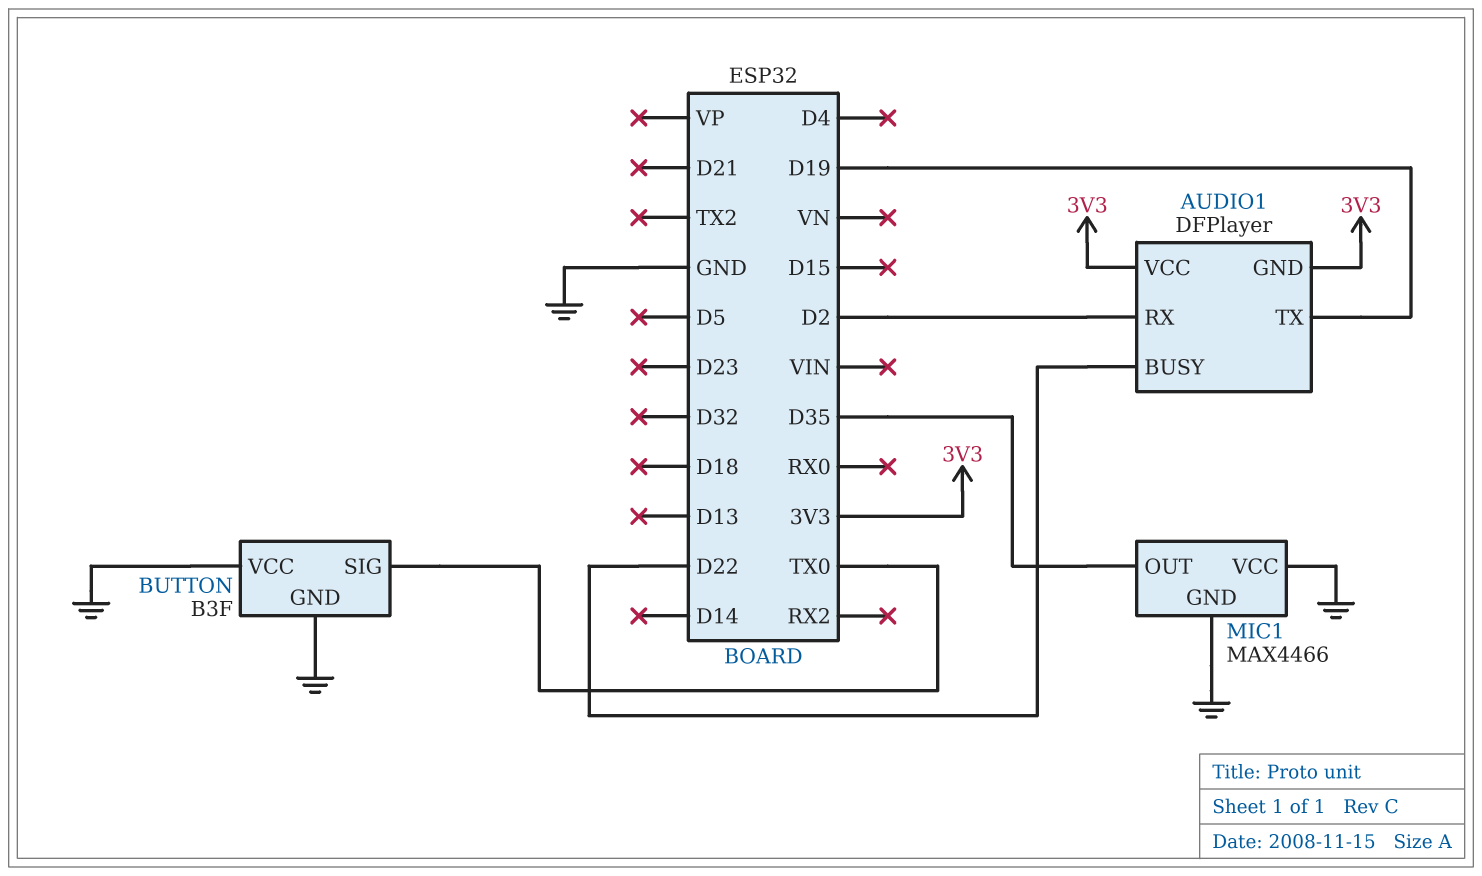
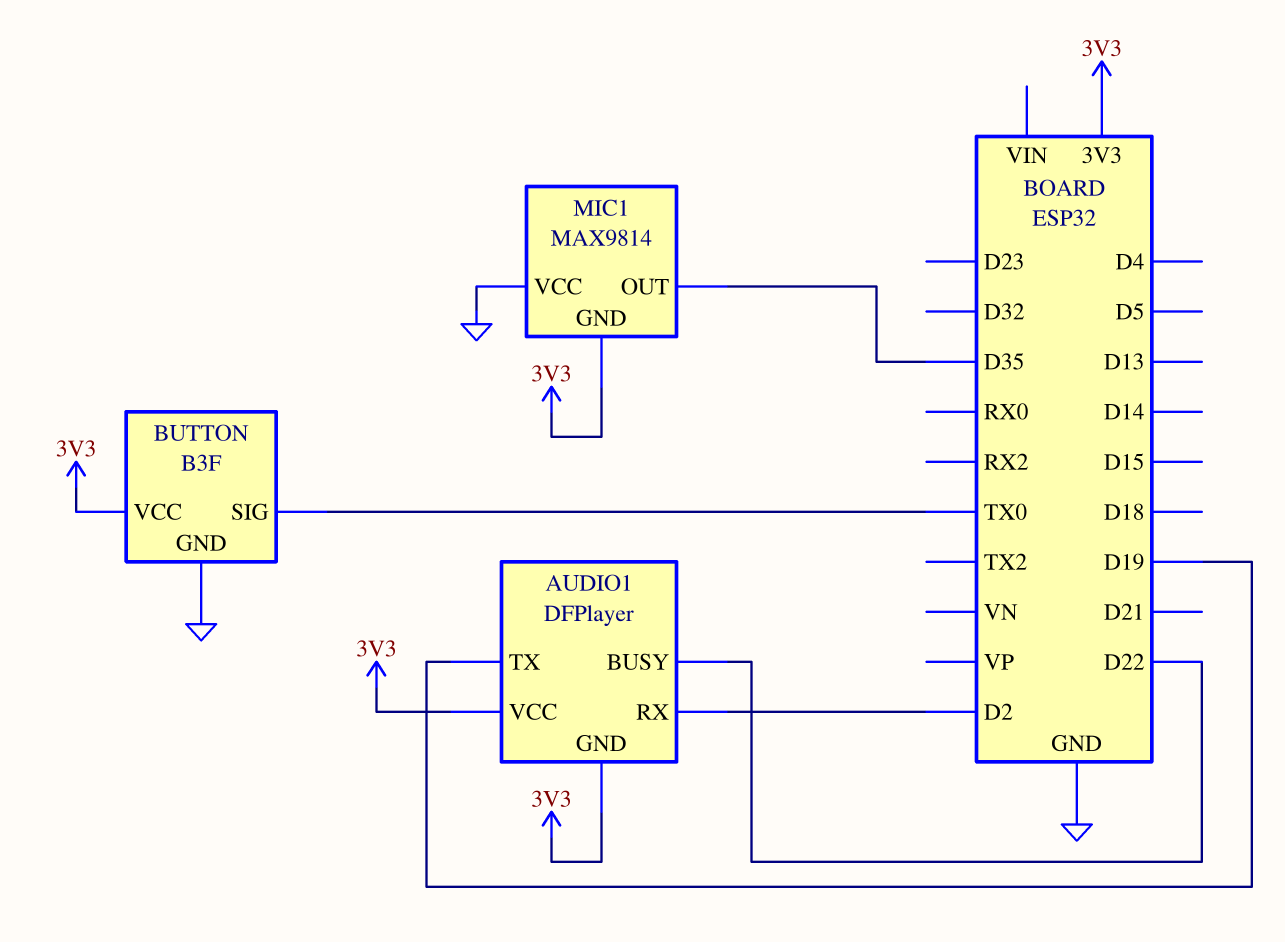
BUTTON pin VCC: GND -> 3V3
MIC1: MAX4466 -> MAX9814
MIC1 pin GND: GND -> 3V3

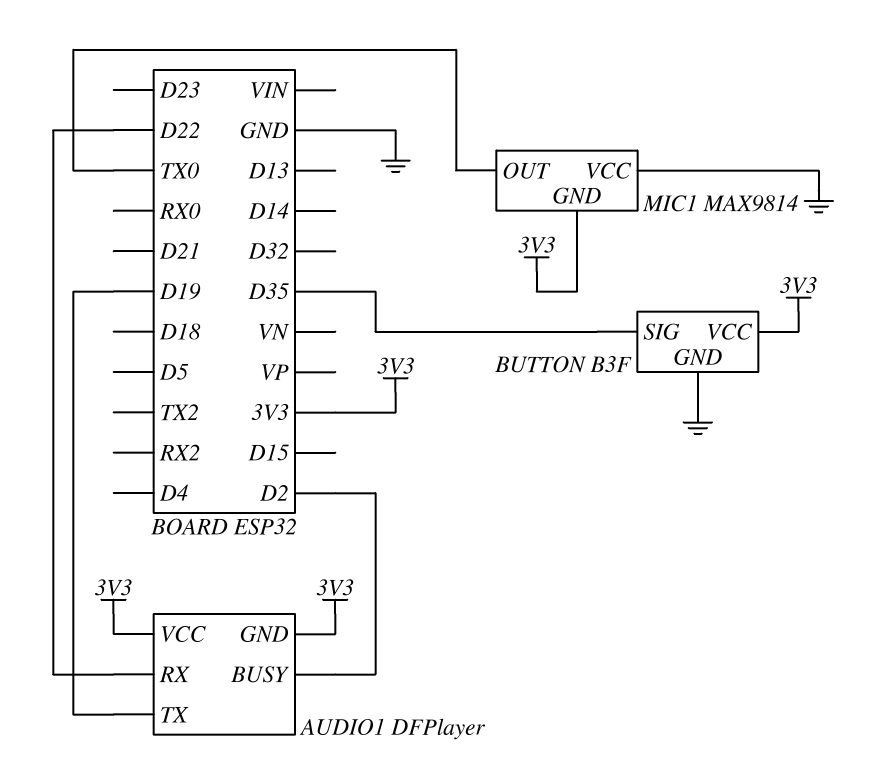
AUDIO1 pin BUSY: D22 -> D2
AUDIO1 pin RX: D2 -> D22
BUTTON pin SIG: TX0 -> D35
MIC1 pin OUT: D35 -> TX0

